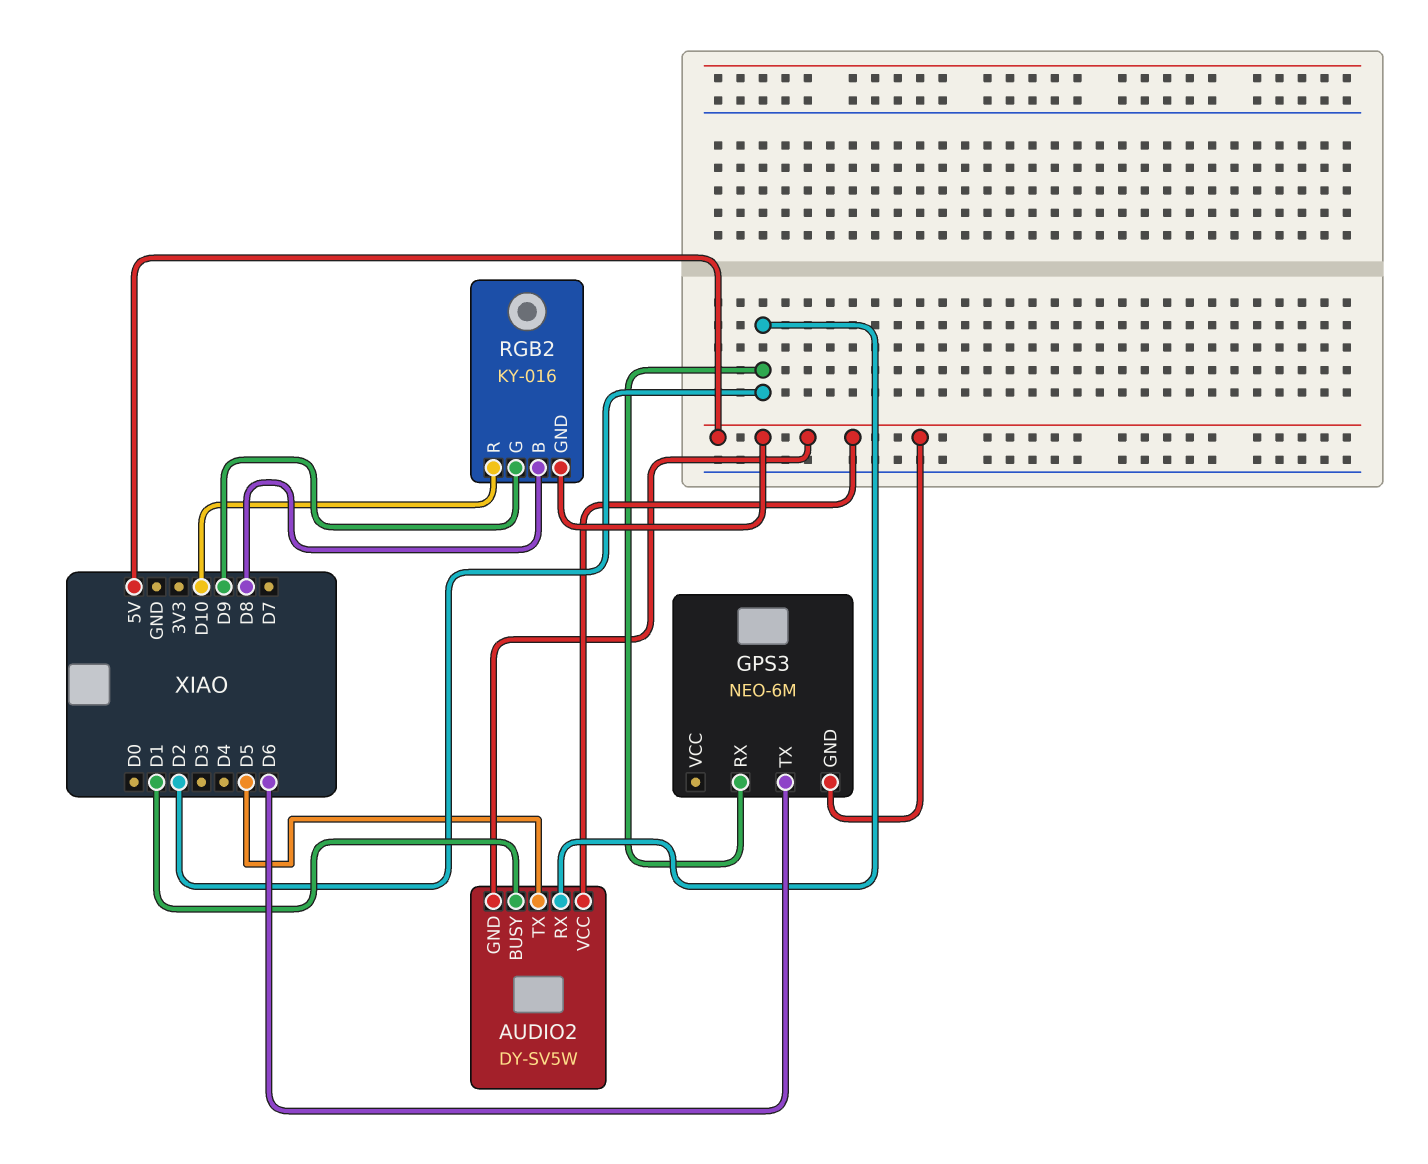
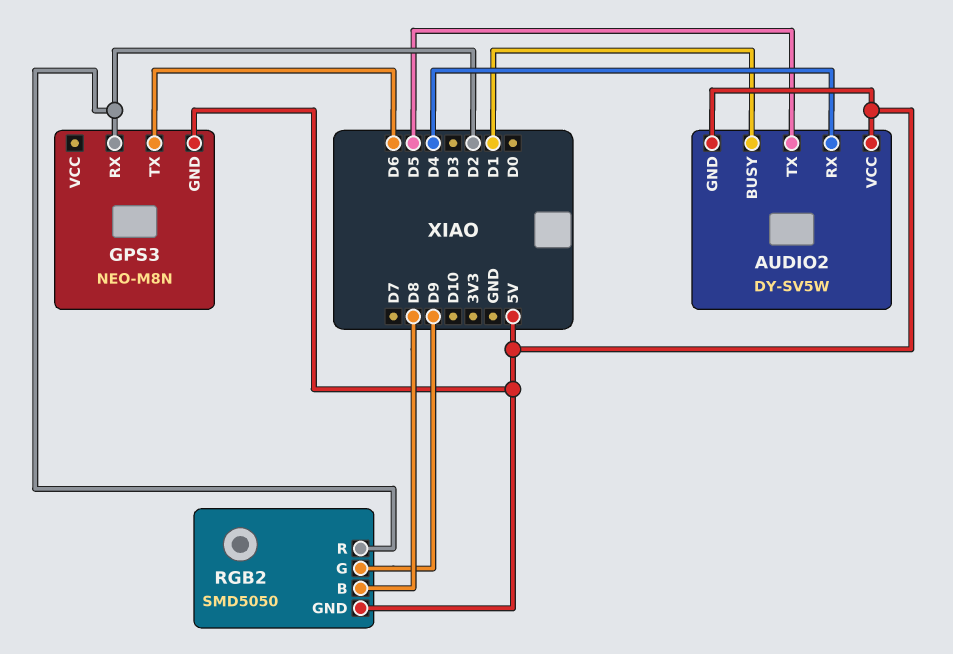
AUDIO2 pin RX: D2 -> D4
GPS3: NEO-6M -> NEO-M8N
RGB2: KY-016 -> SMD5050
RGB2 pin R: D10 -> D2

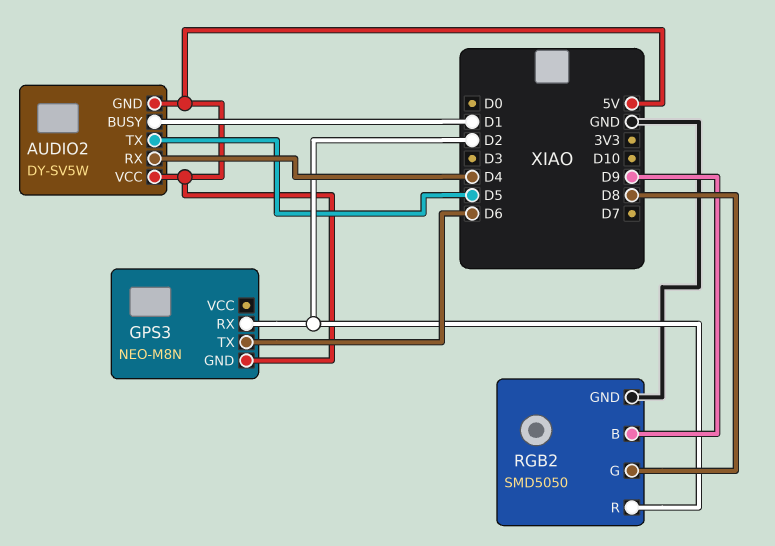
RGB2 pin B: D8 -> D9
RGB2 pin G: D9 -> D8
RGB2 pin GND: 5V -> GND

